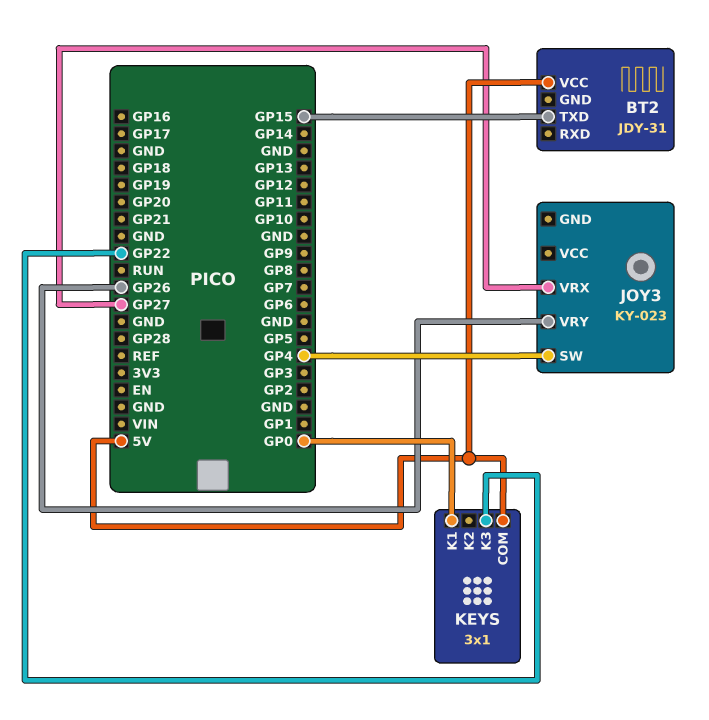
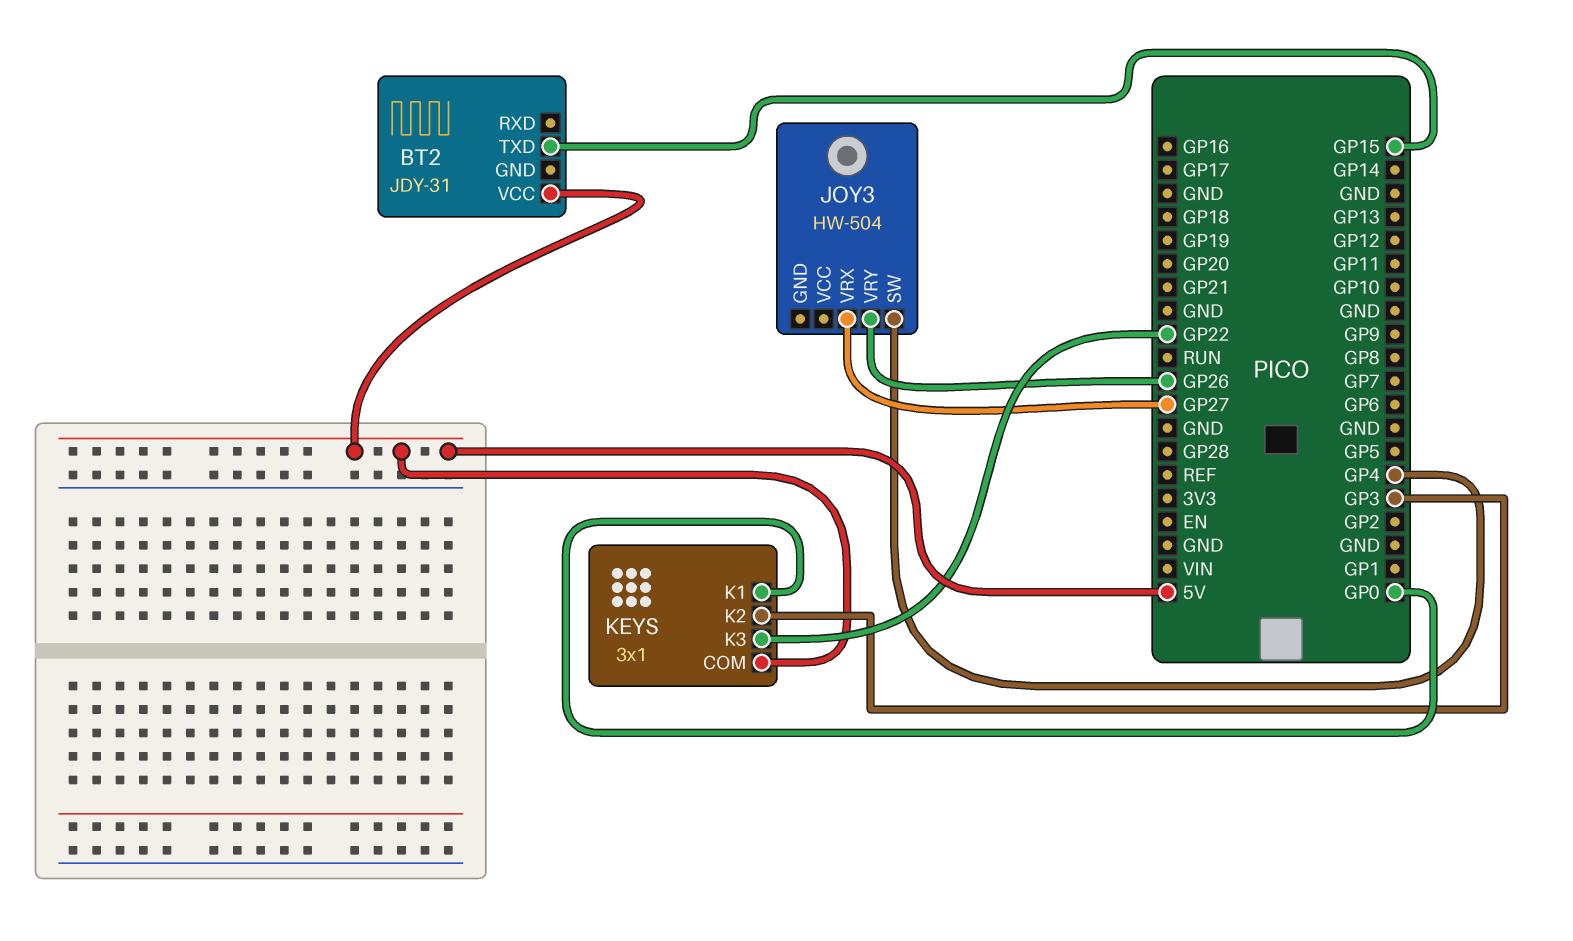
JOY3: KY-023 -> HW-504
KEYS pin K2: none -> GP3

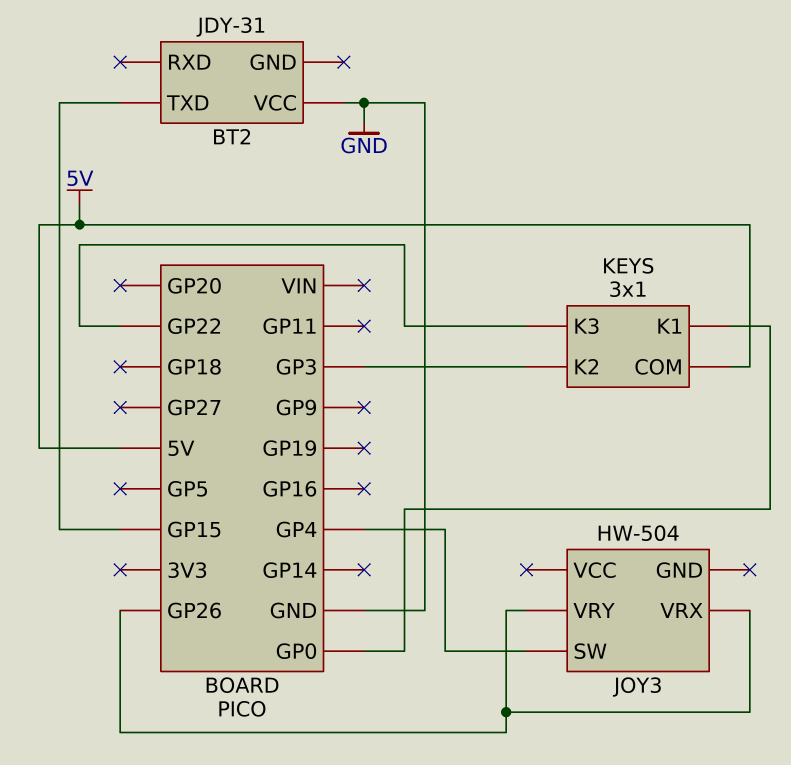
BT2 pin VCC: 5V -> GND
JOY3 pin VRX: GP27 -> GP26

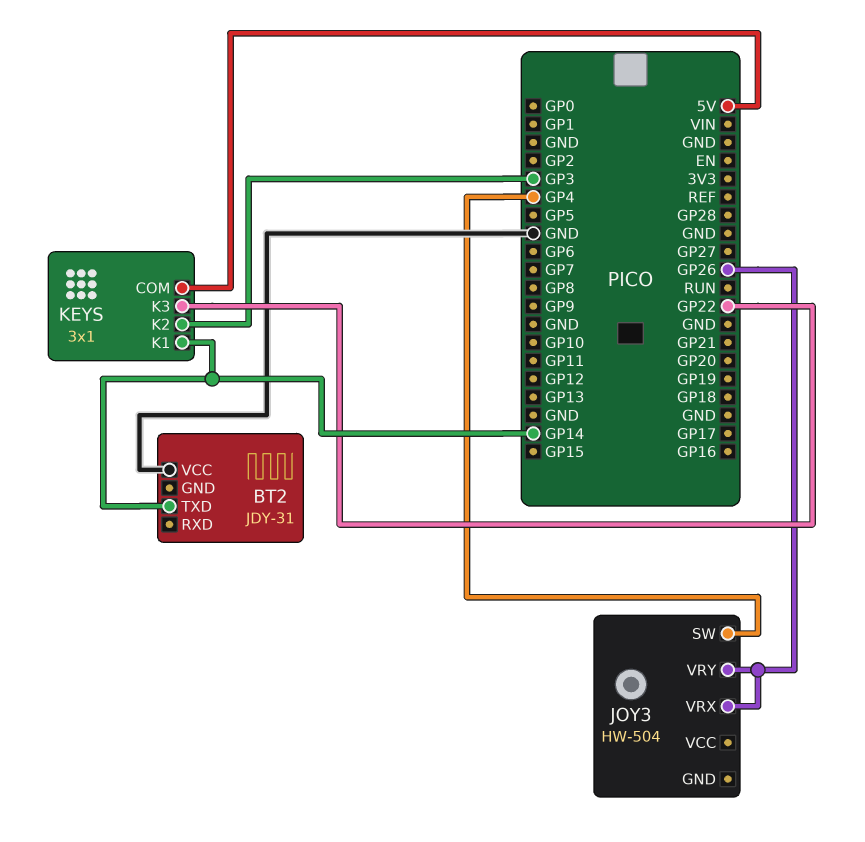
BT2 pin TXD: GP15 -> GP14
KEYS pin K1: GP0 -> GP14

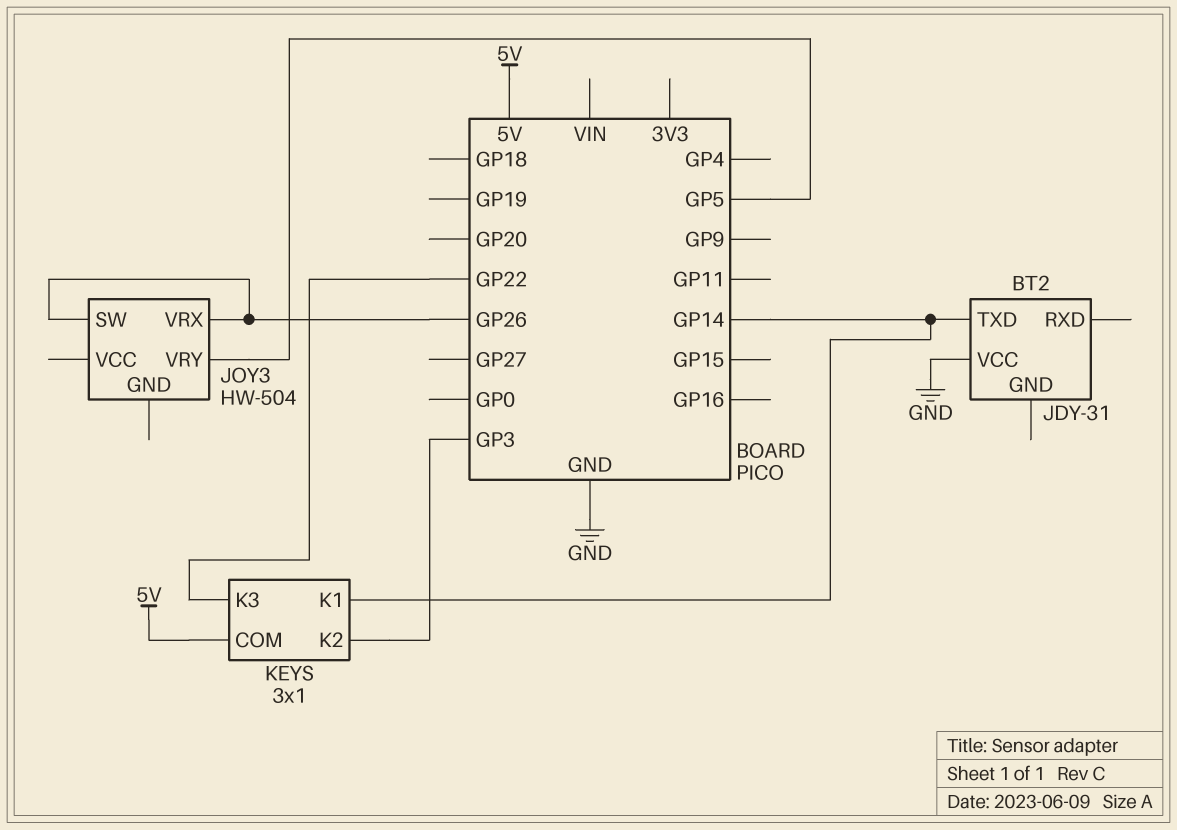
JOY3 pin SW: GP4 -> GP26
JOY3 pin VRY: GP26 -> GP5

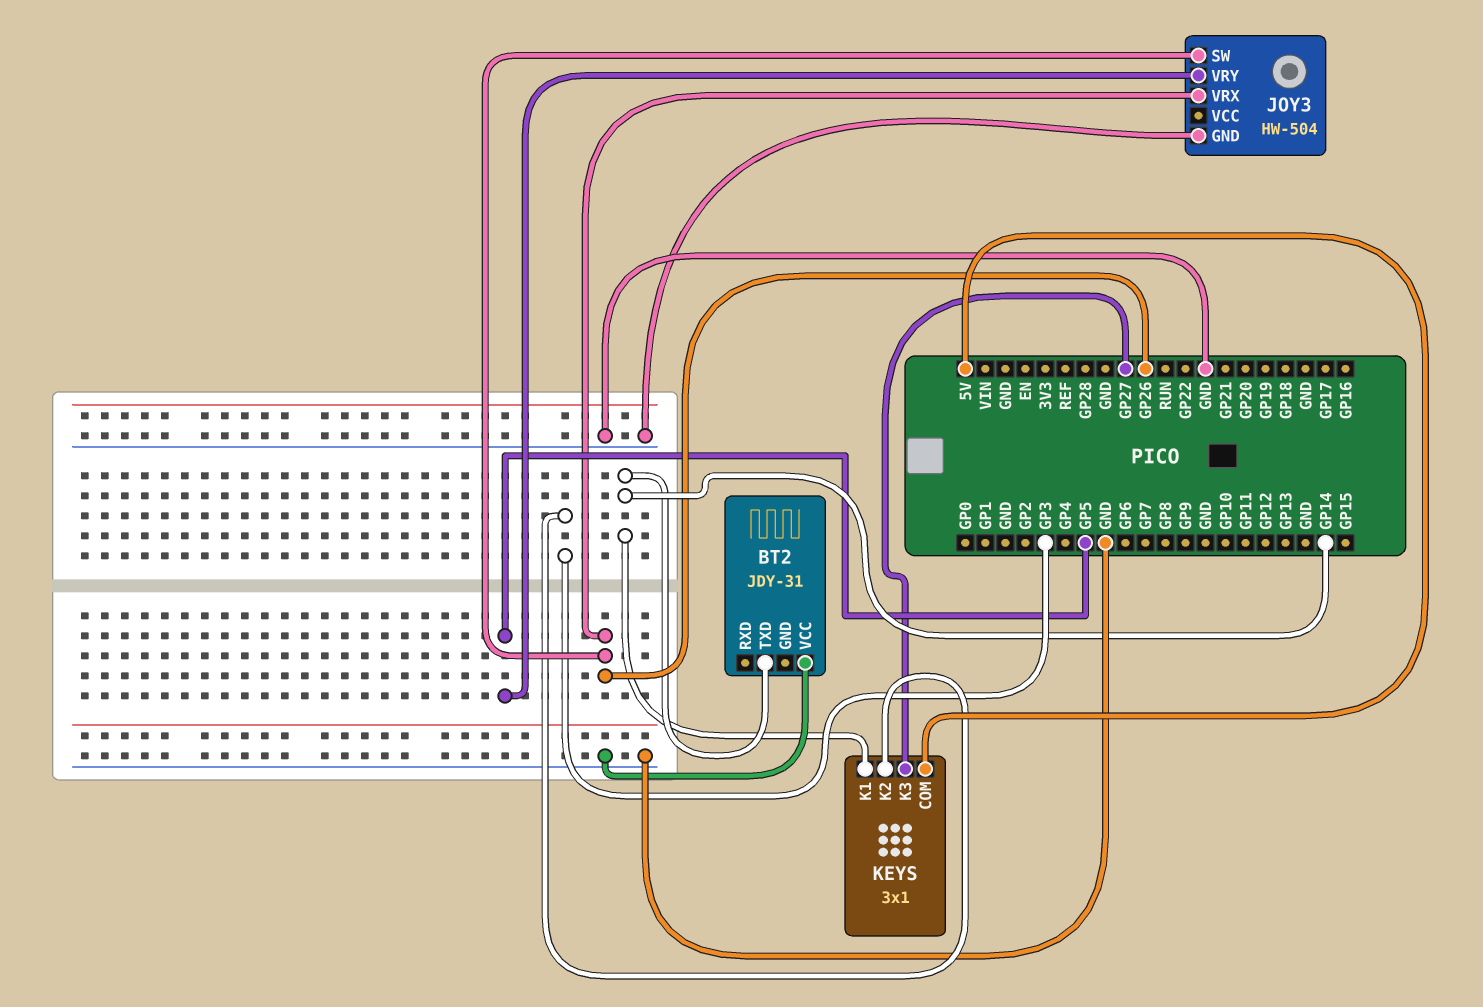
JOY3 pin GND: none -> GND
KEYS pin K3: GP22 -> GP27

